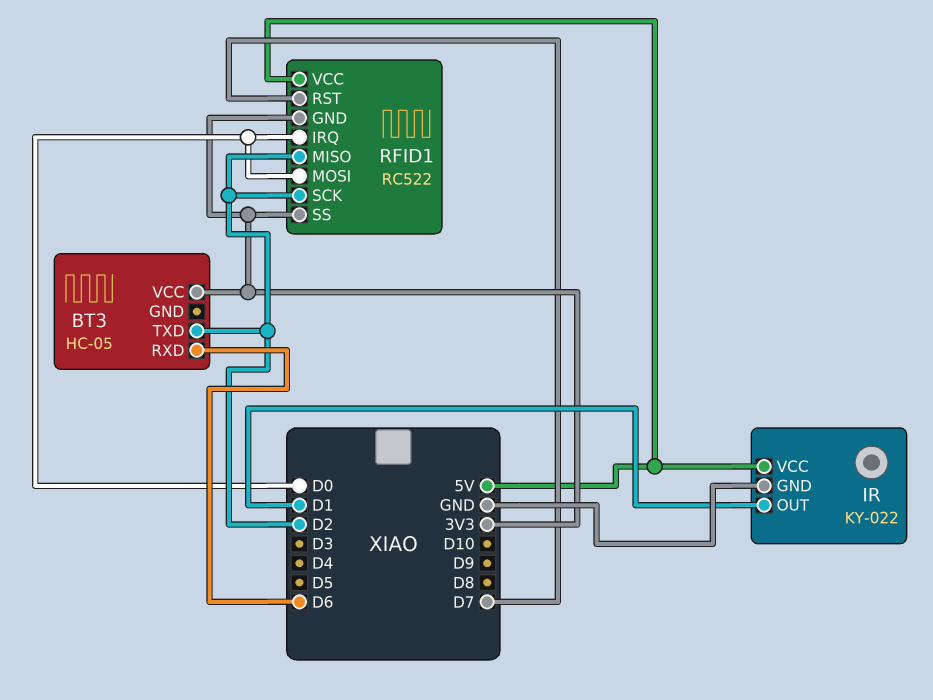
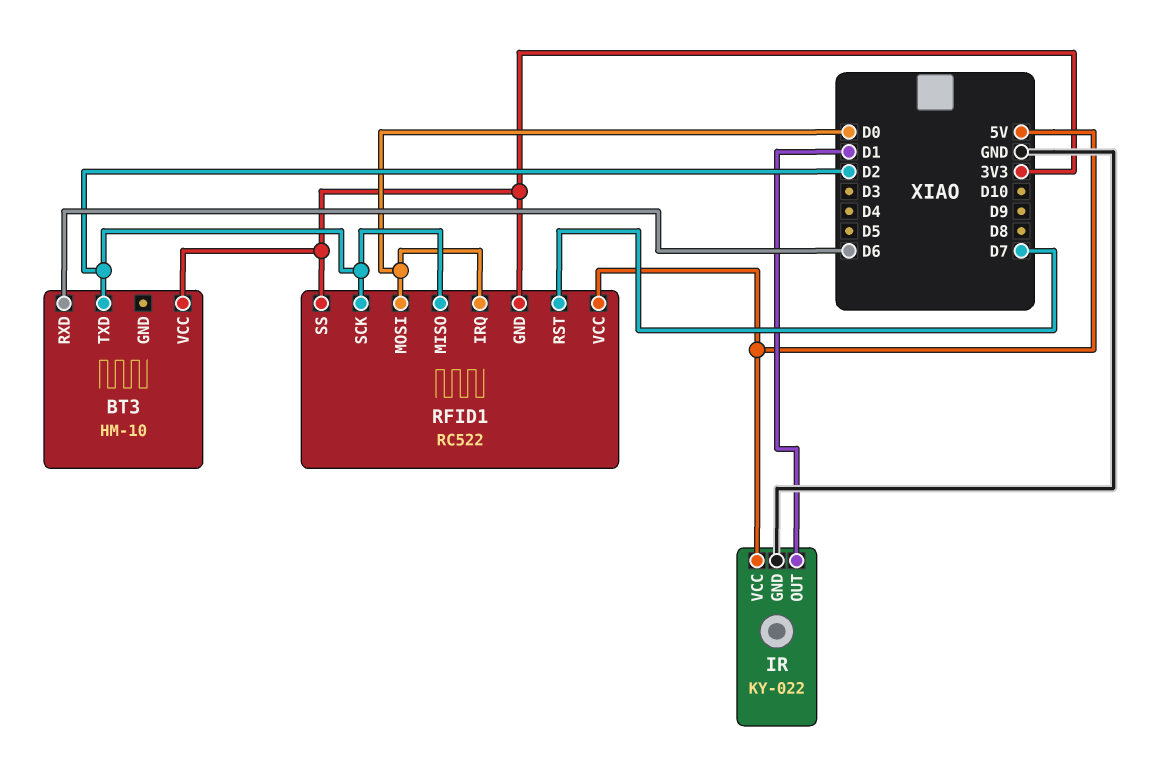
BT3: HC-05 -> HM-10

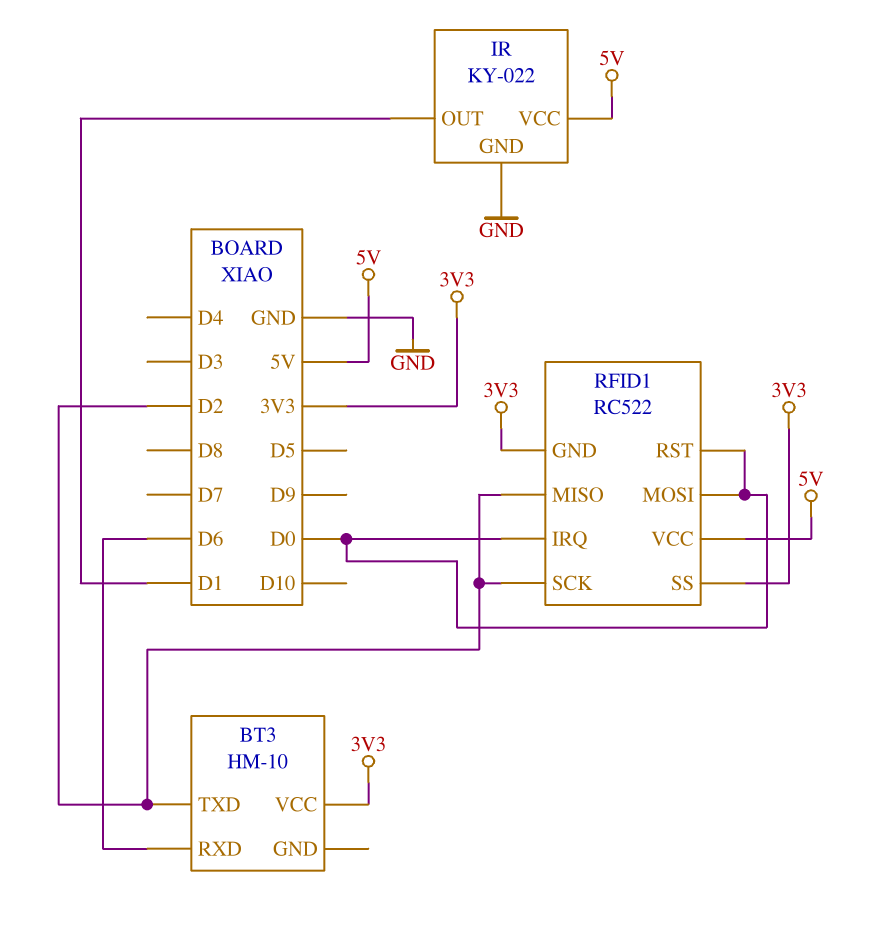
RFID1 pin RST: D7 -> D0

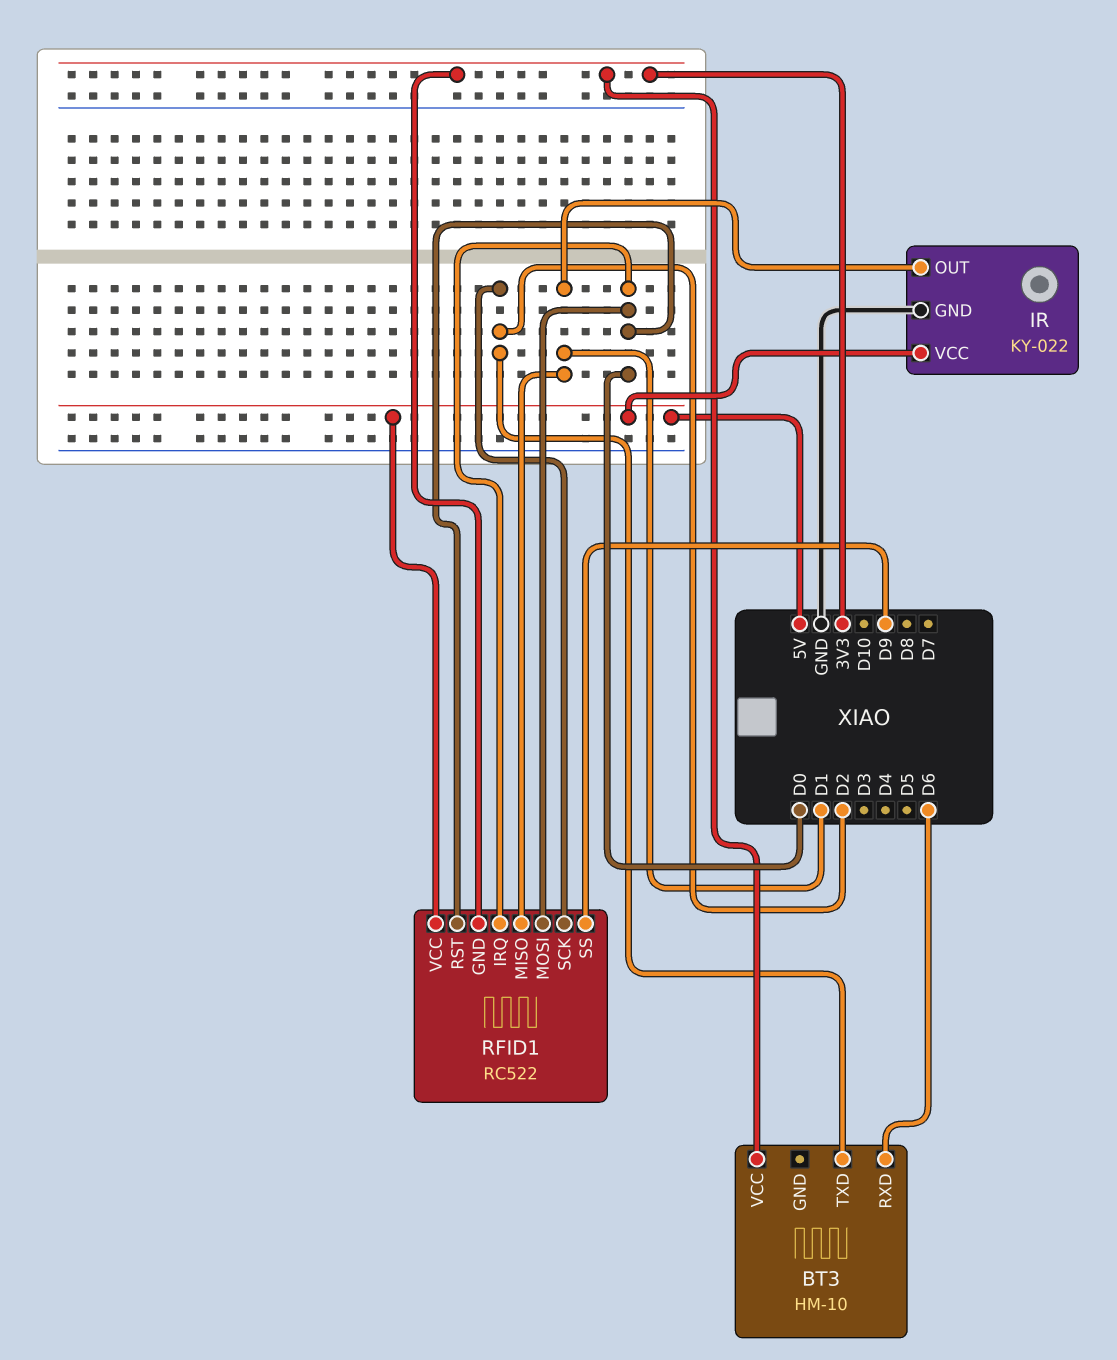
RFID1 pin MISO: D2 -> D1
RFID1 pin SS: 3V3 -> D9

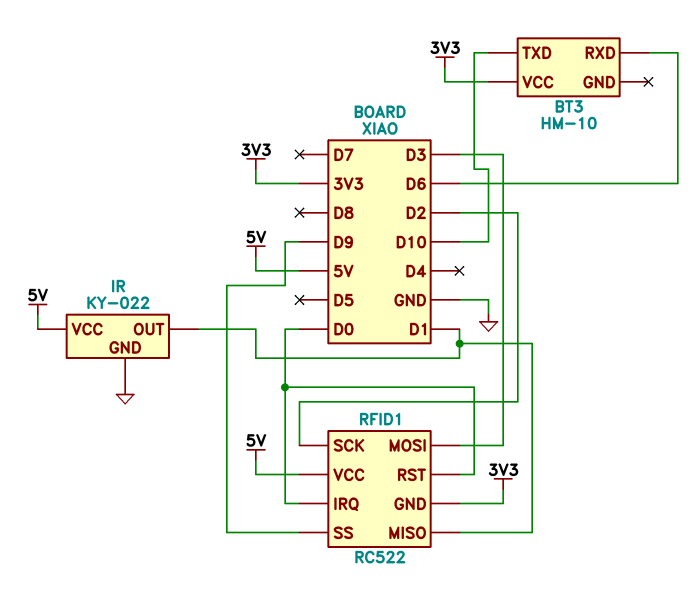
BT3 pin TXD: D2 -> D10
RFID1 pin MOSI: D0 -> D3

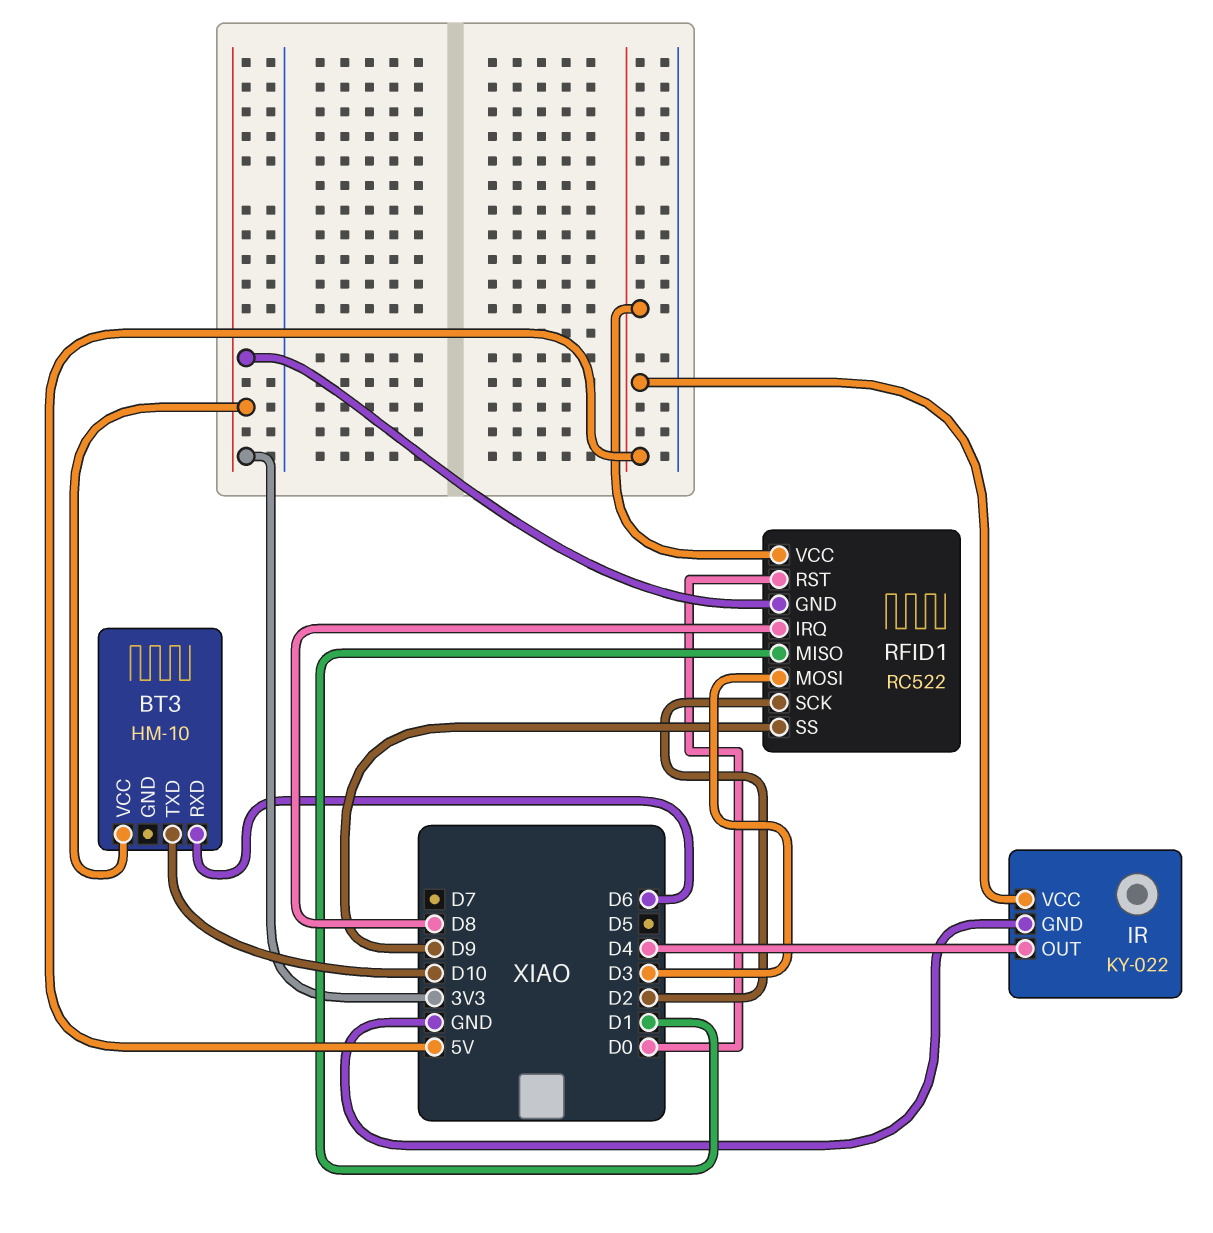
IR pin OUT: D1 -> D4
RFID1 pin IRQ: D0 -> D8

